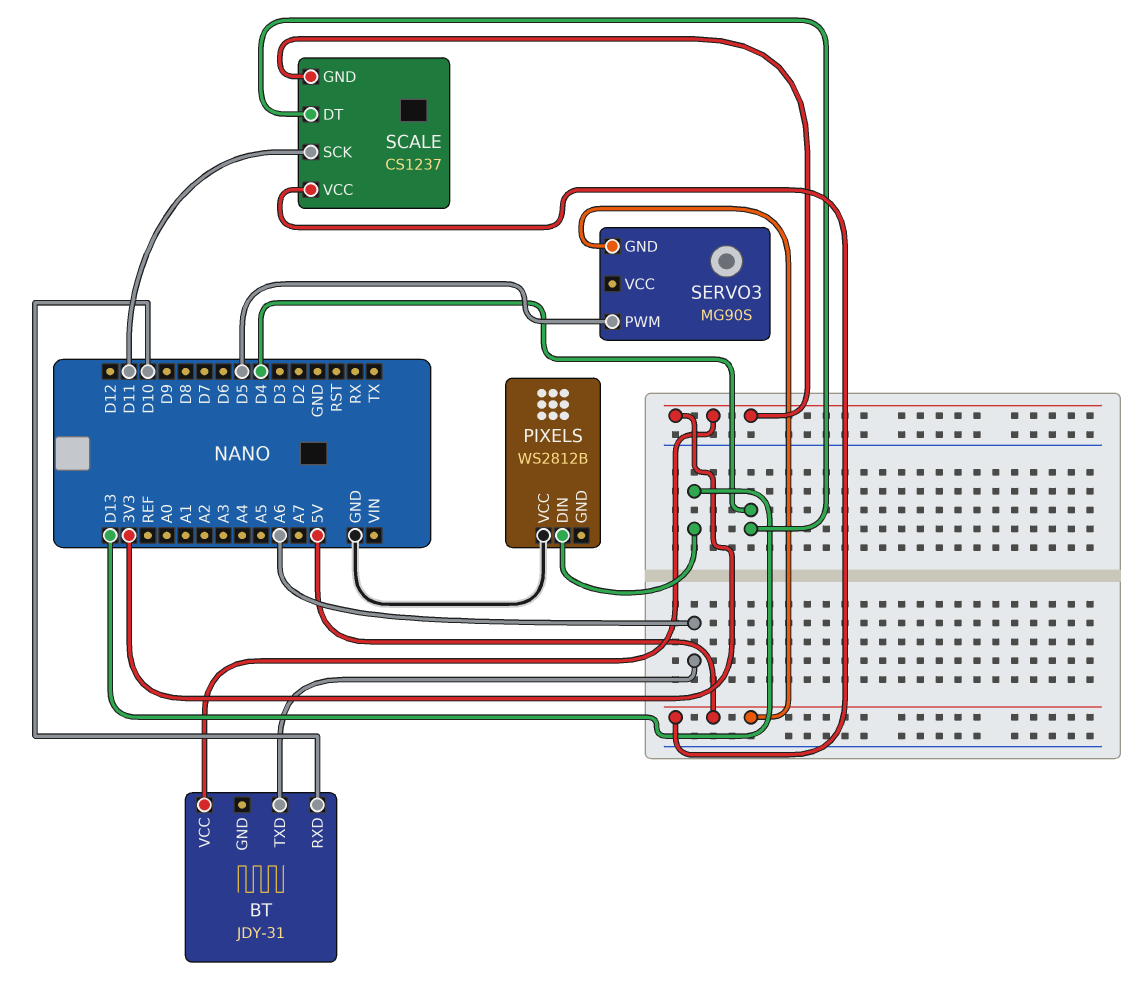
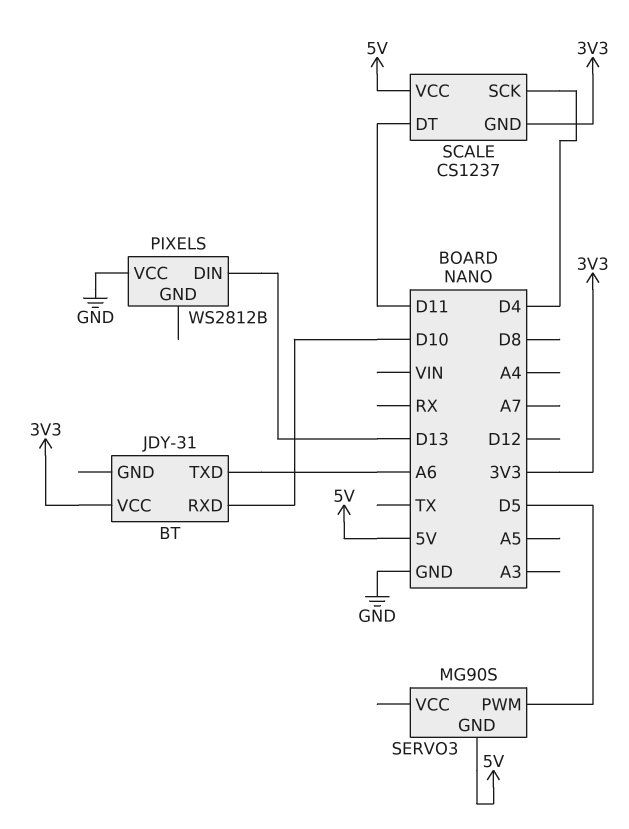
SCALE pin DT: D4 -> D11
SCALE pin SCK: D11 -> D4

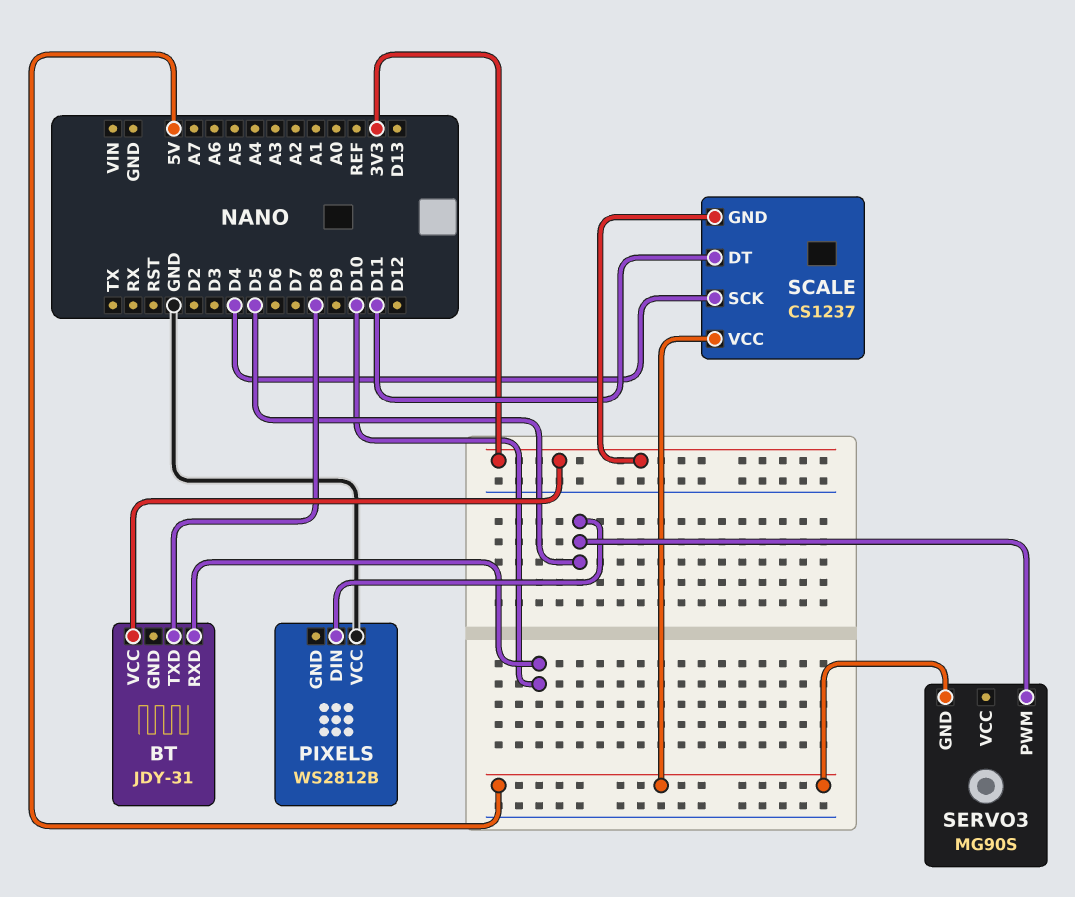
BT pin TXD: A6 -> D8
PIXELS pin DIN: D13 -> D5

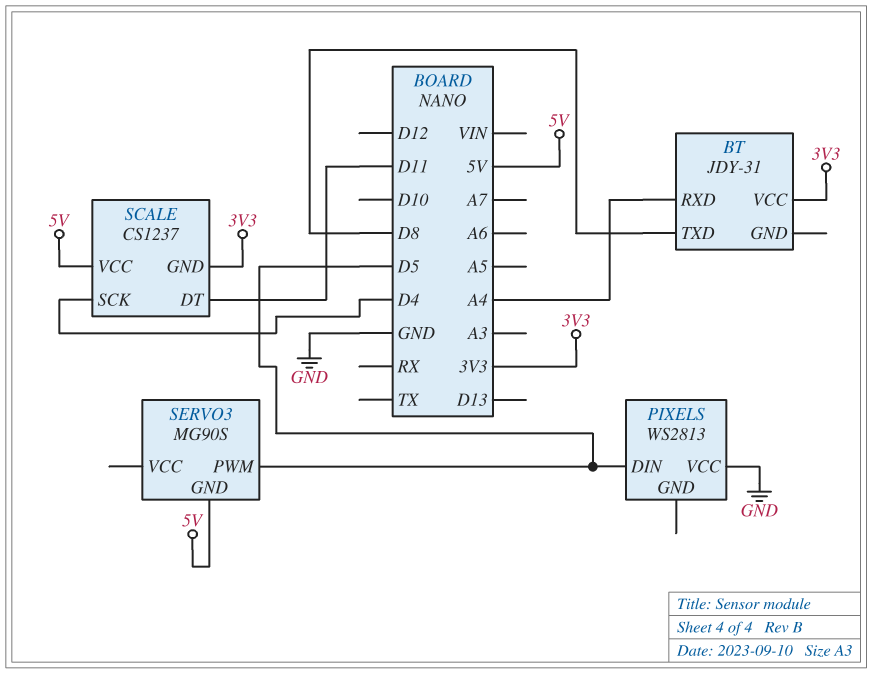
BT pin RXD: D10 -> A4
PIXELS: WS2812B -> WS2813

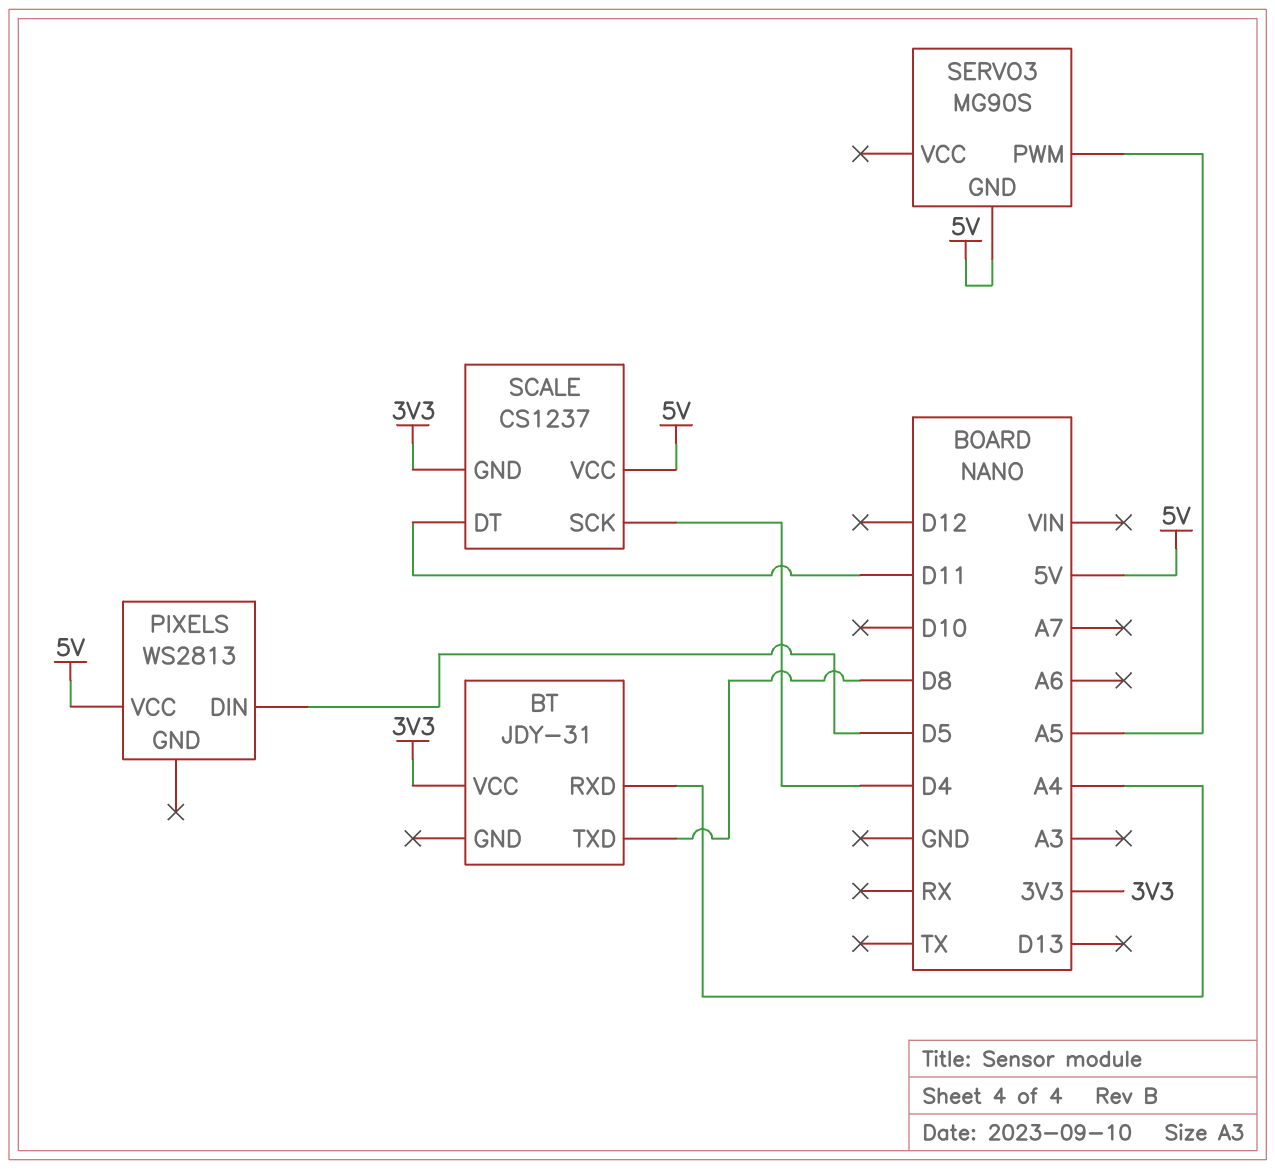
PIXELS pin VCC: GND -> 5V
SERVO3 pin PWM: D5 -> A5

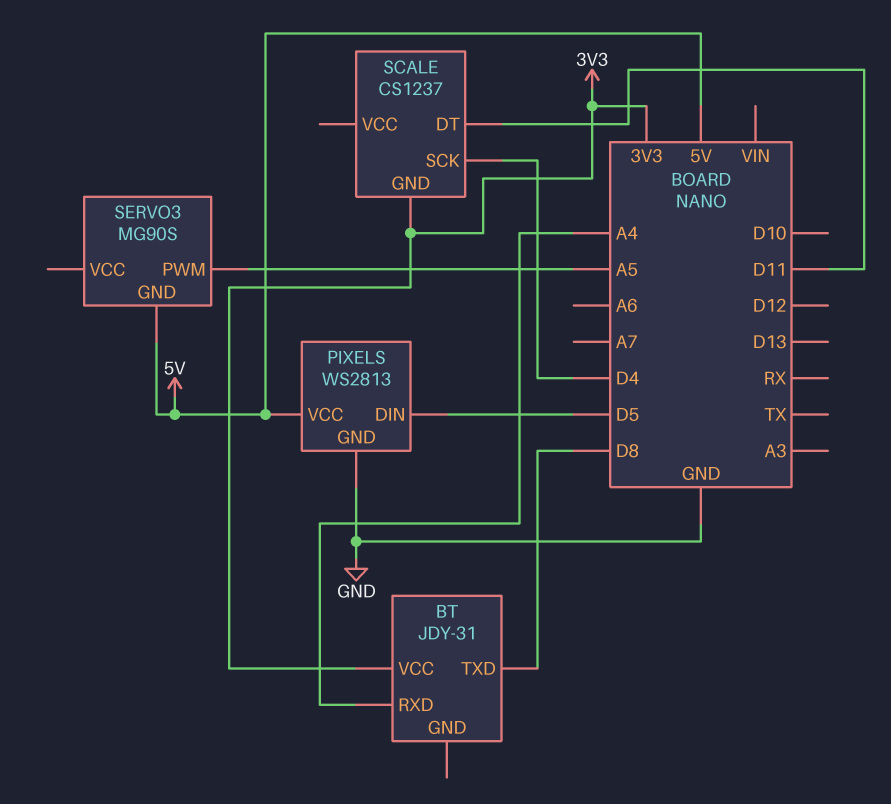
PIXELS pin GND: none -> GND
SCALE pin VCC: 5V -> none

